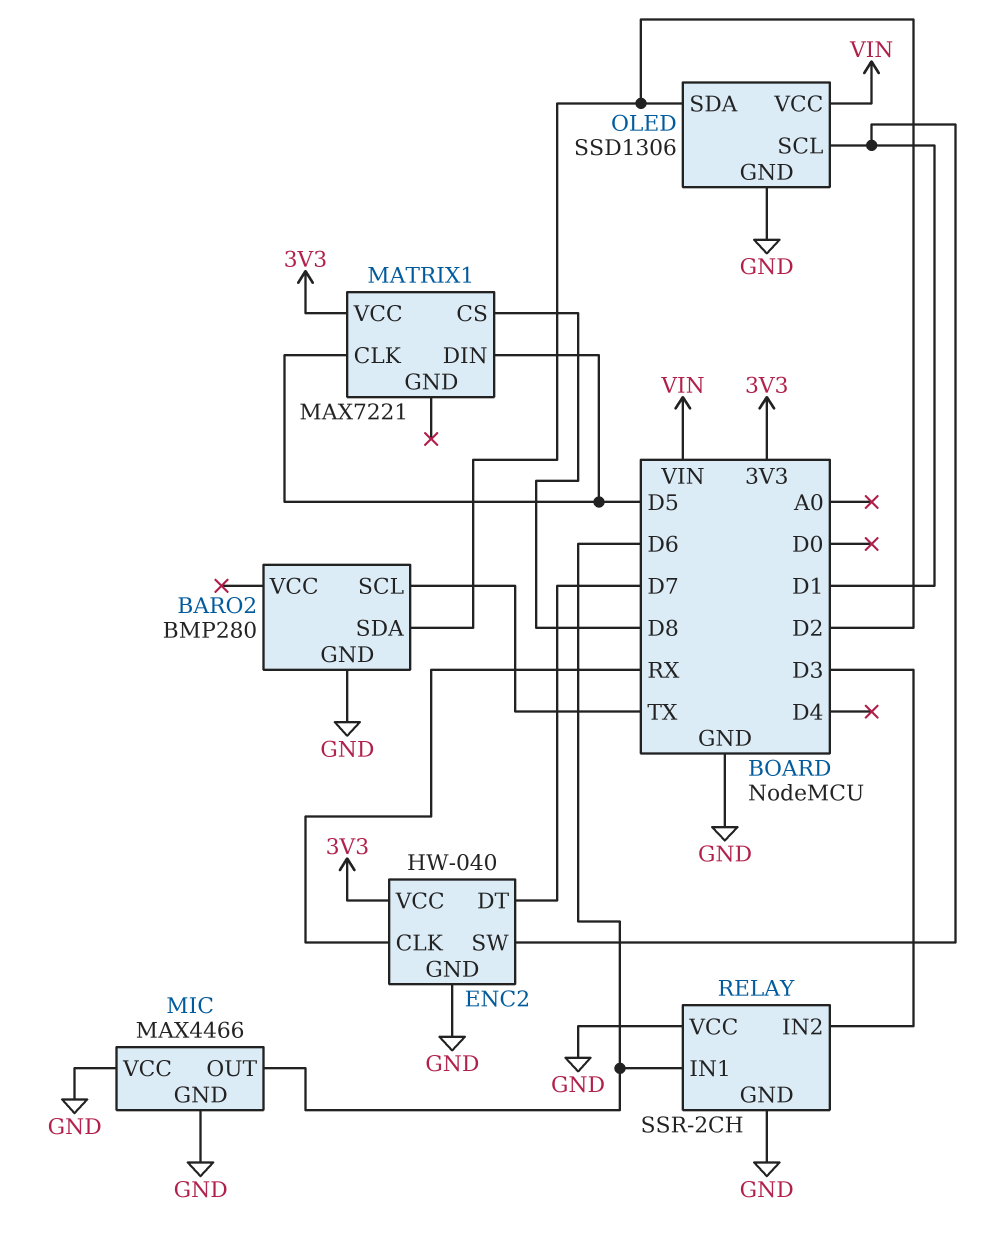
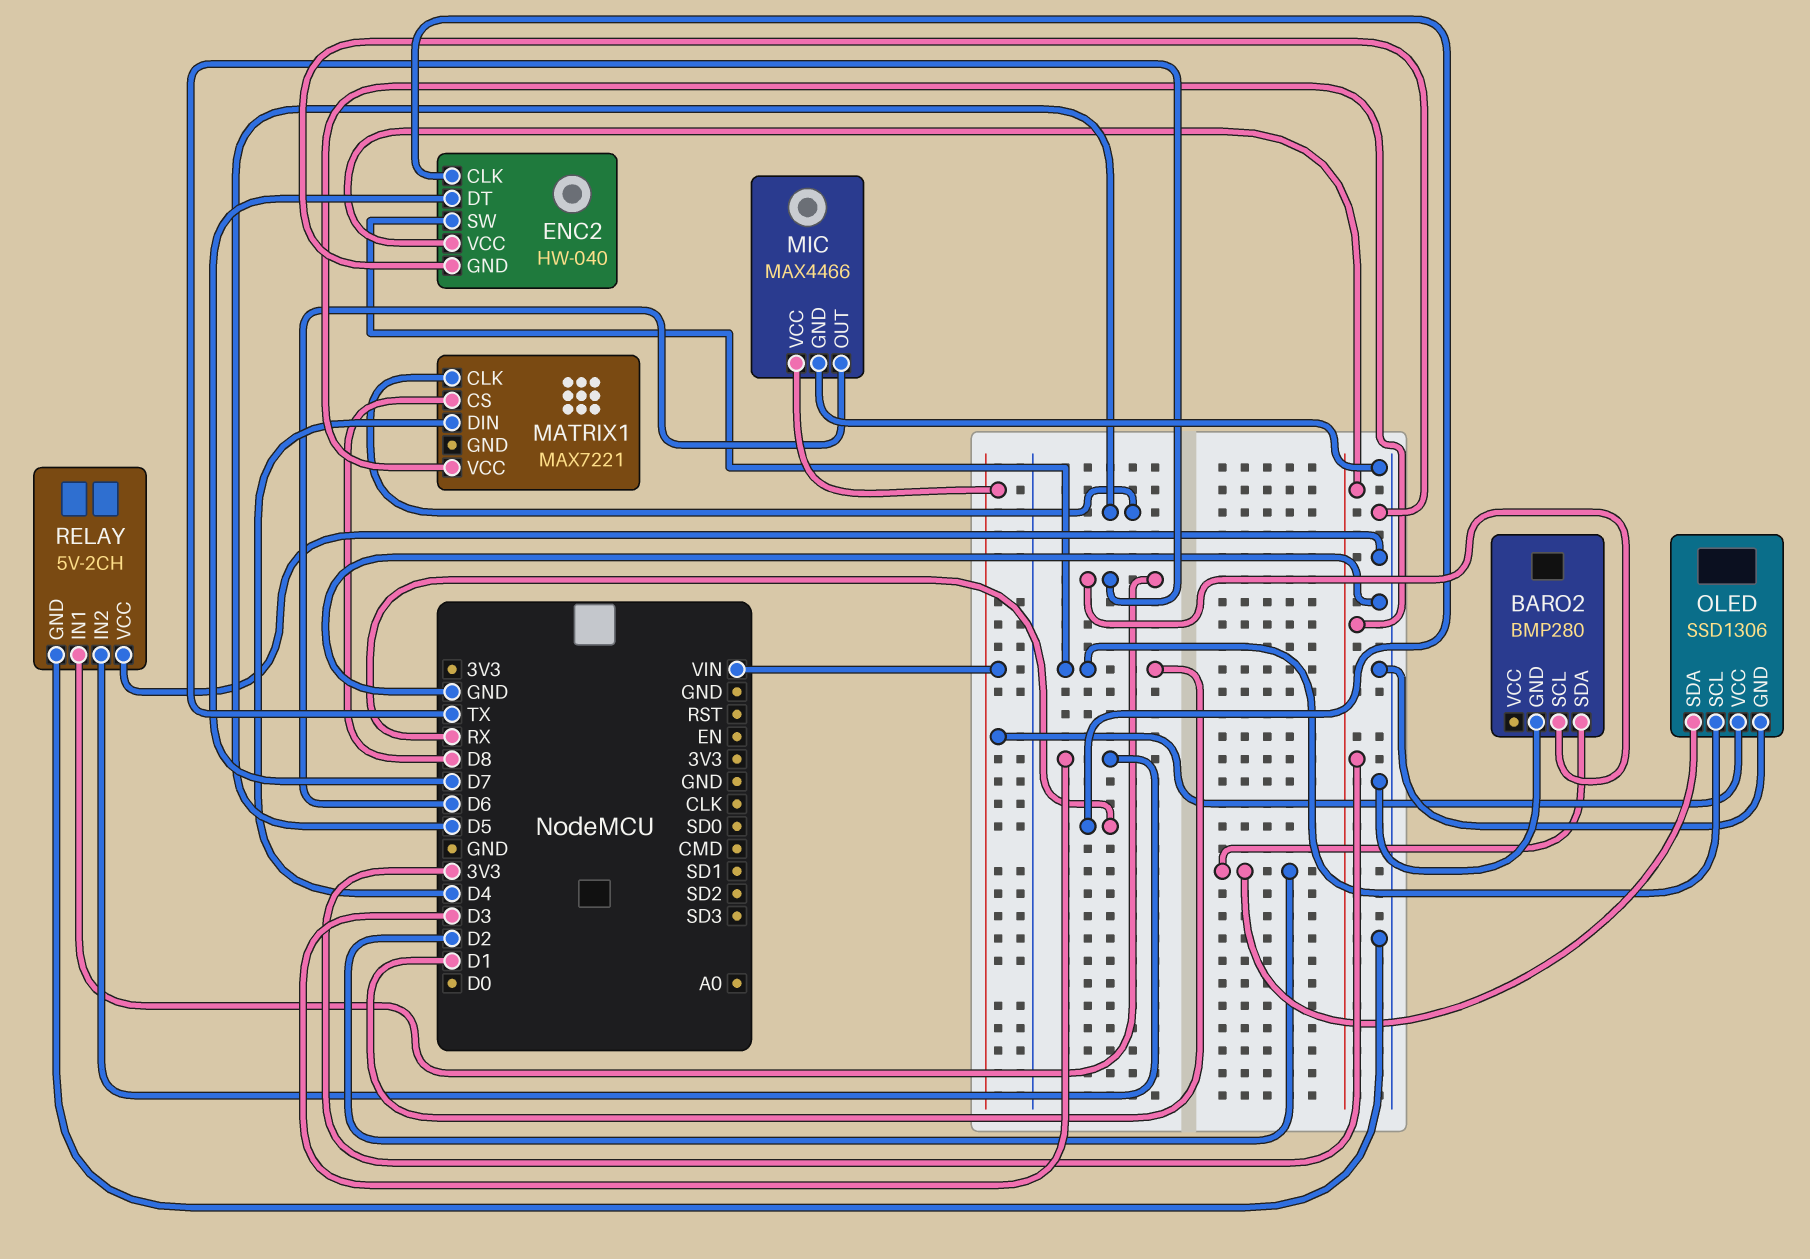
MATRIX1 pin DIN: D5 -> D4
MIC pin VCC: GND -> VIN
RELAY: SSR-2CH -> 5V-2CH
RELAY pin IN1: D6 -> TX

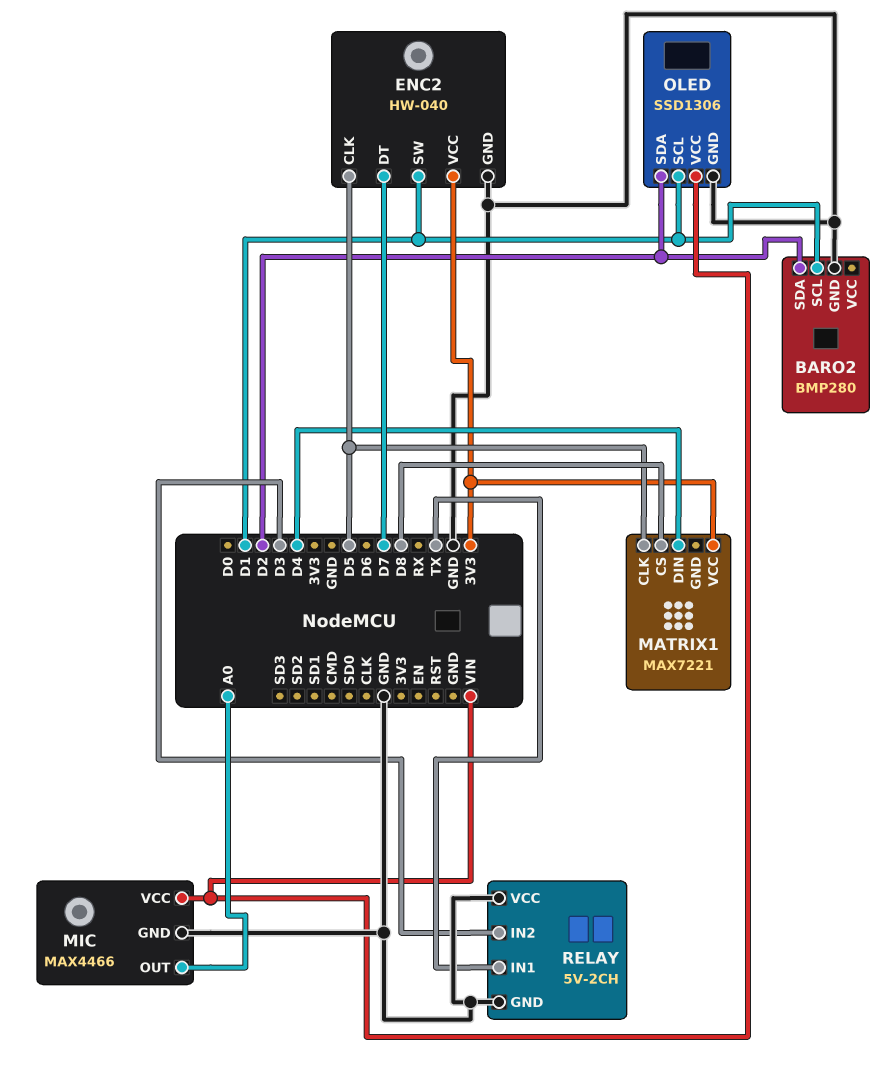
BARO2 pin SCL: TX -> D1
ENC2 pin CLK: RX -> D5
MIC pin OUT: D6 -> A0

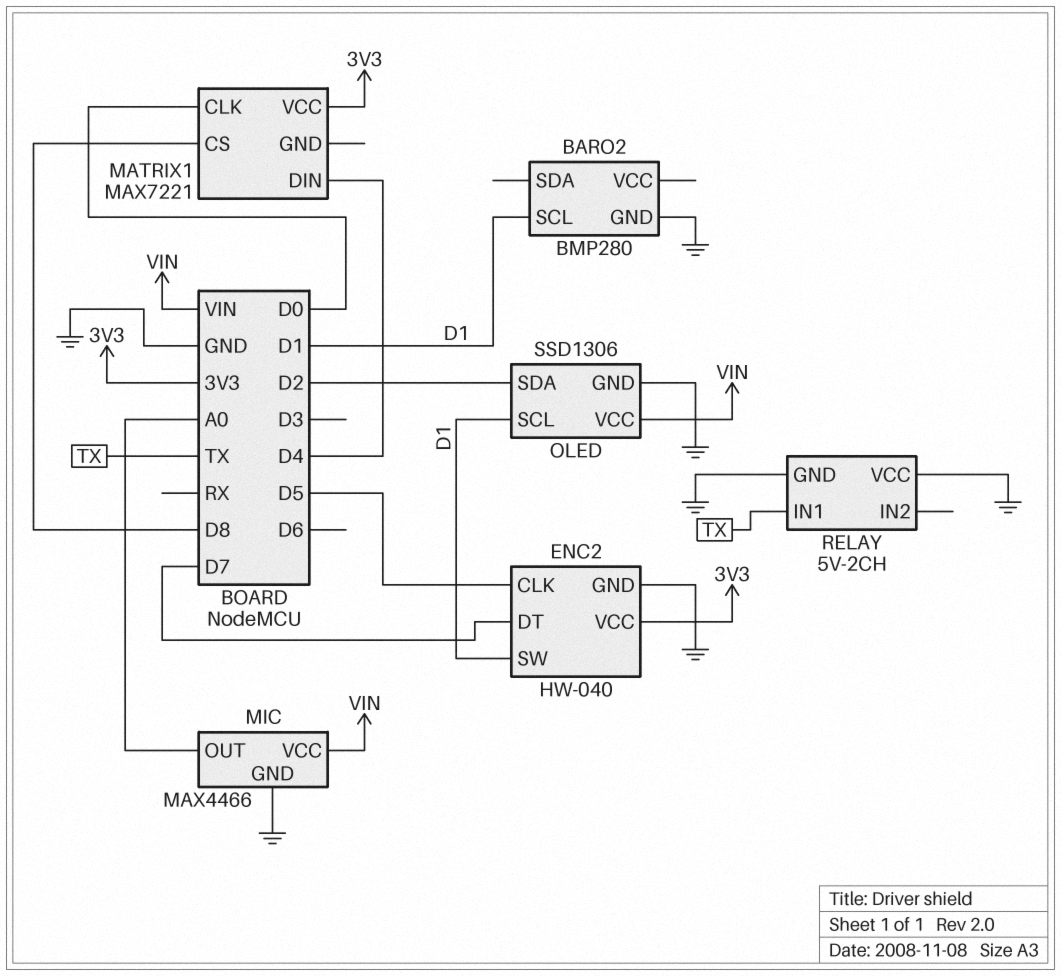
BARO2 pin SDA: D2 -> none
MATRIX1 pin CLK: D5 -> D0
RELAY pin IN2: D3 -> none

